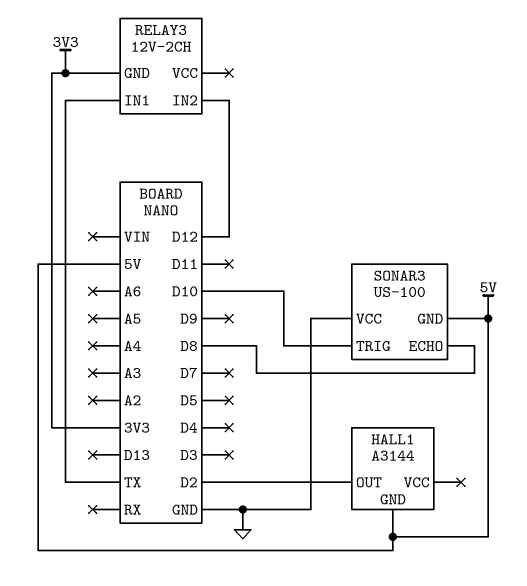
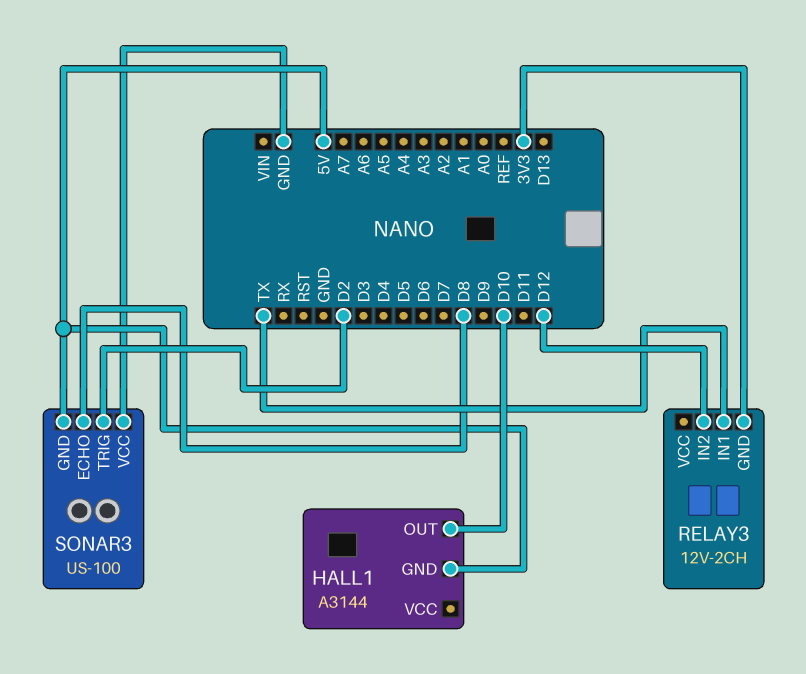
HALL1 pin OUT: D2 -> D10
SONAR3 pin TRIG: D10 -> D2

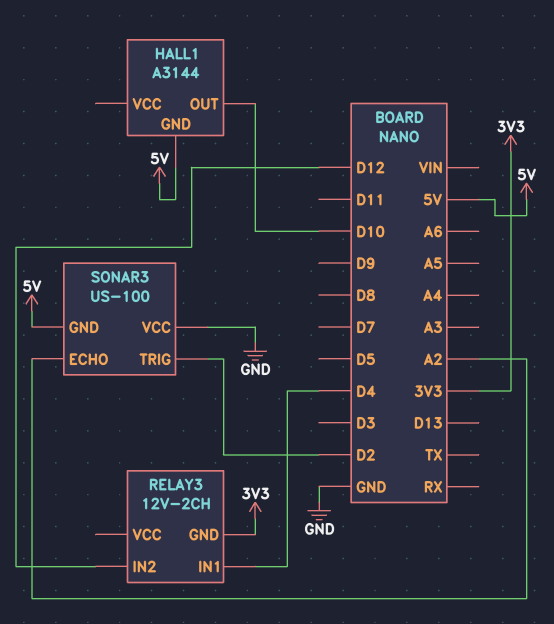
RELAY3 pin IN1: TX -> D4
SONAR3 pin ECHO: D8 -> A2

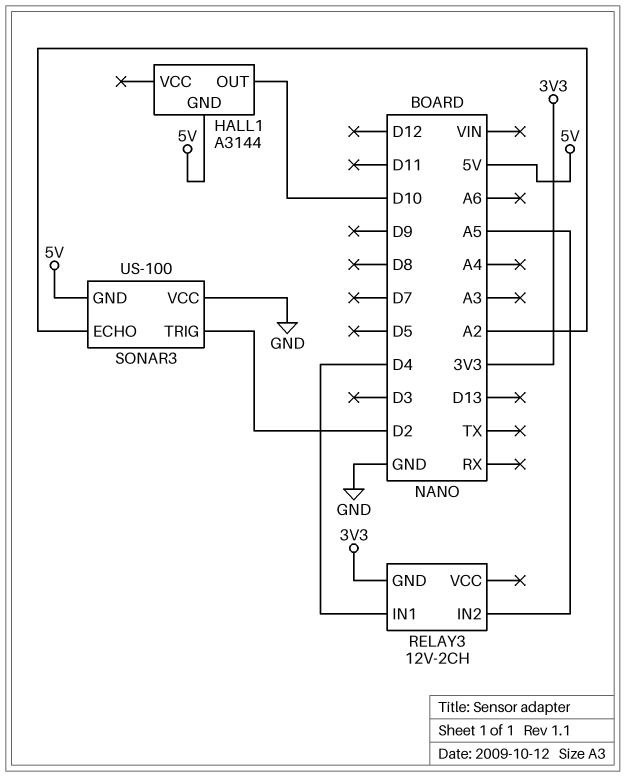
RELAY3 pin IN2: D12 -> A5

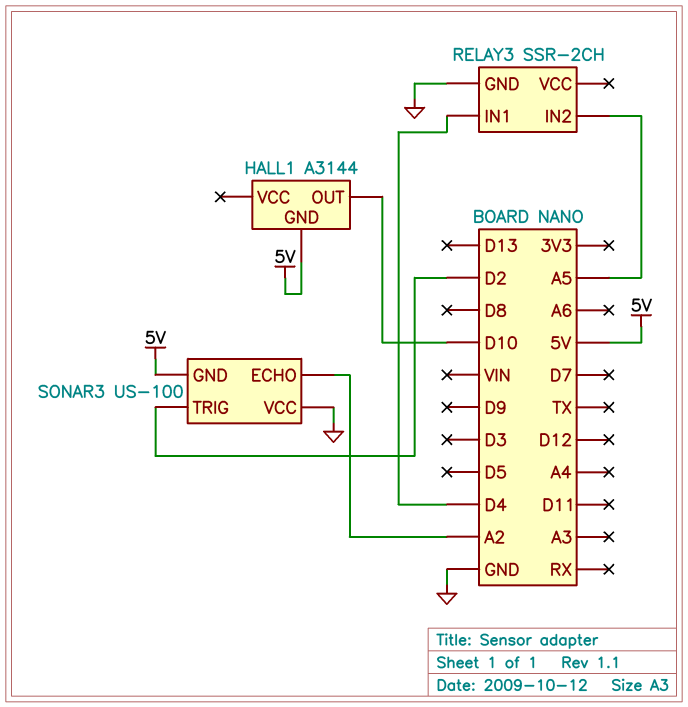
RELAY3: 12V-2CH -> SSR-2CH
RELAY3 pin GND: 3V3 -> GND

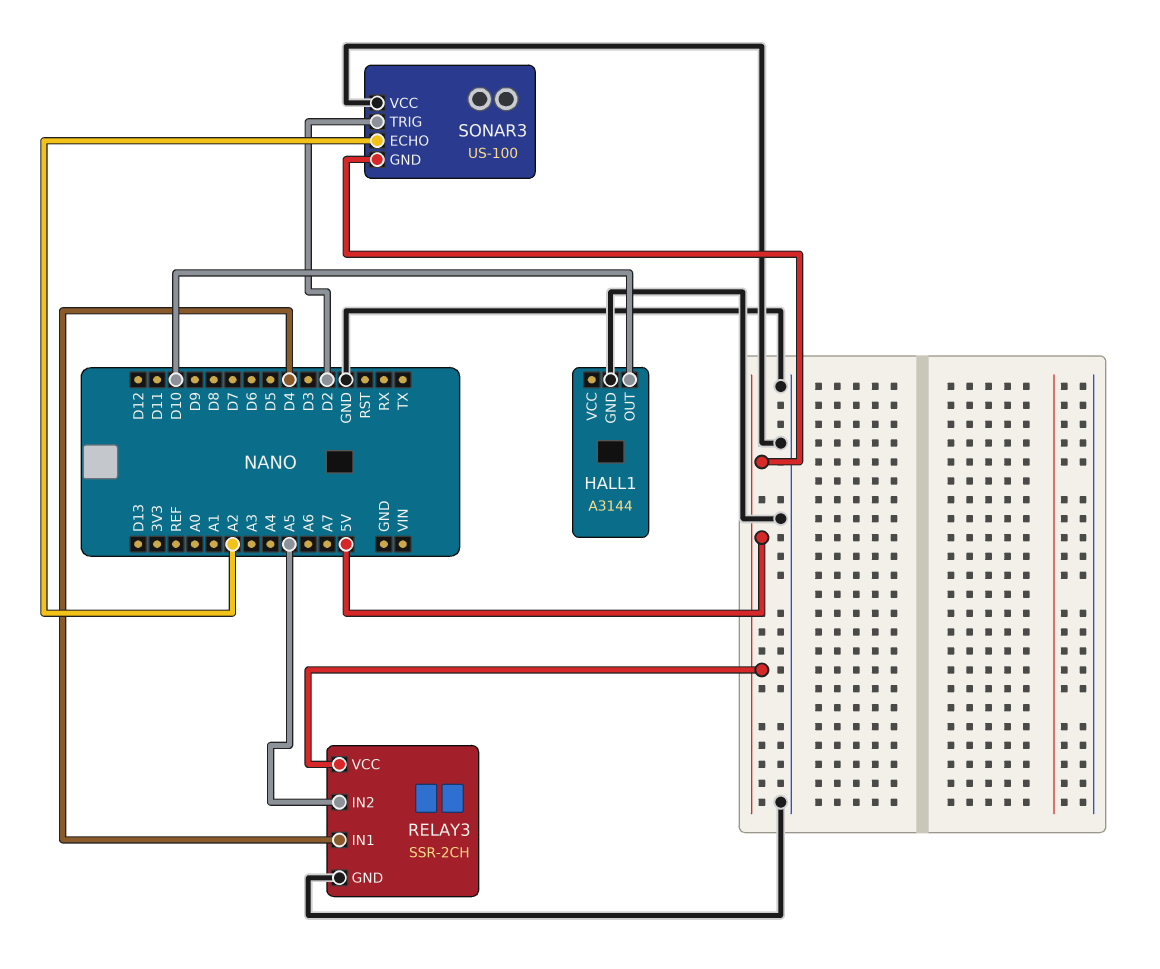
HALL1 pin GND: 5V -> GND
RELAY3 pin VCC: none -> 5V

